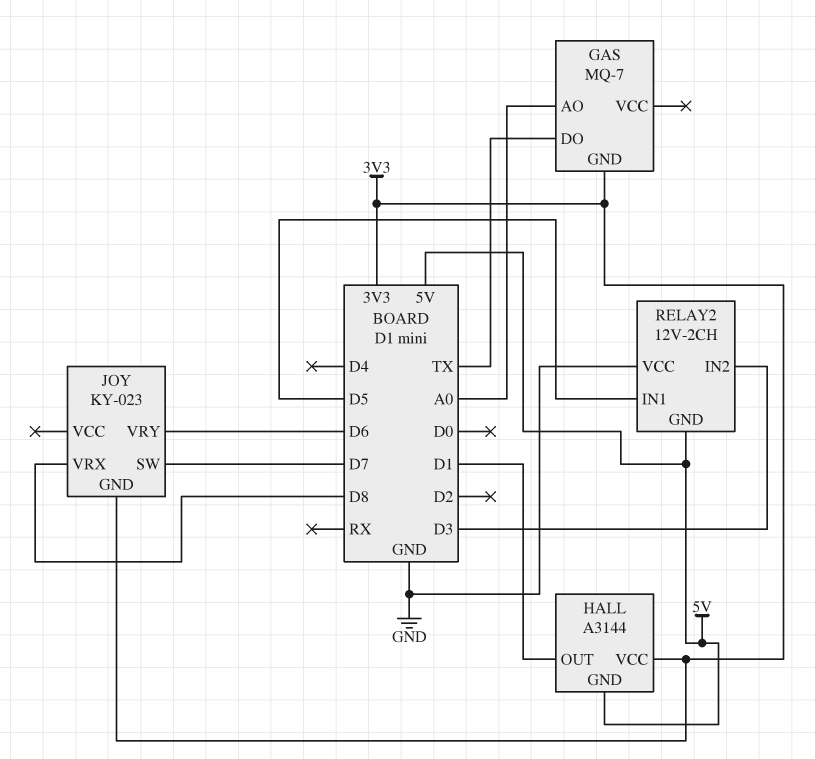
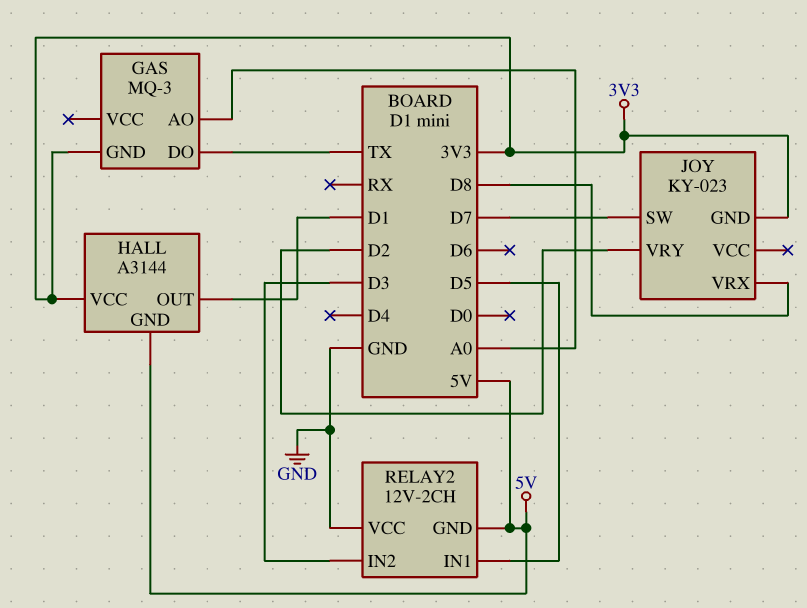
GAS: MQ-7 -> MQ-3
JOY pin VRY: D6 -> D2

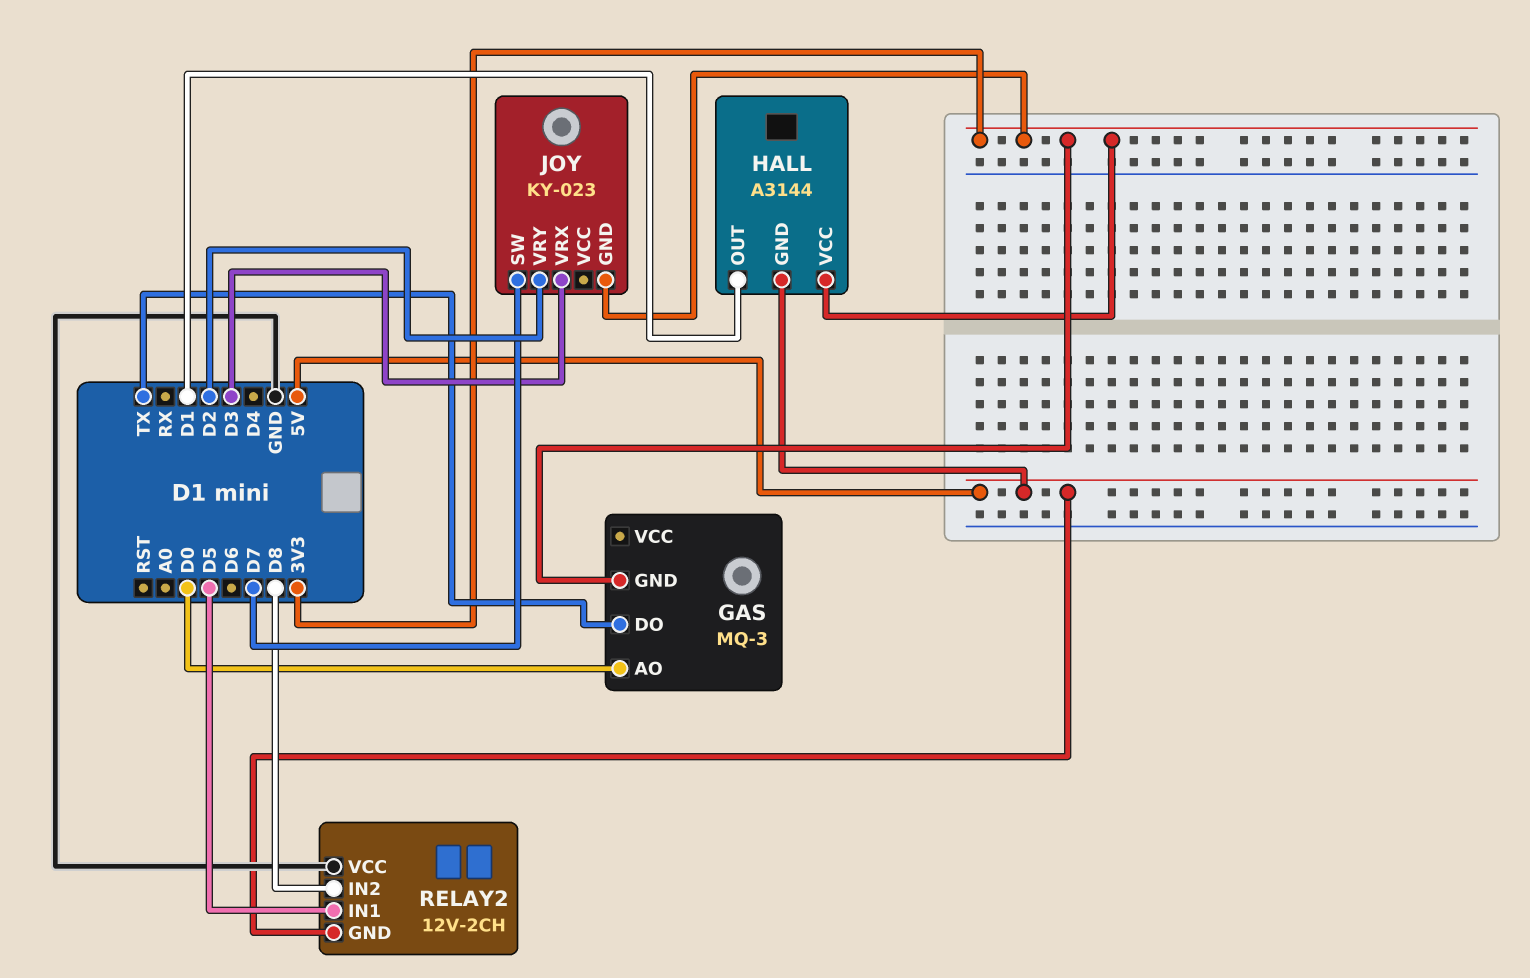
GAS pin AO: A0 -> D0
JOY pin VRX: D8 -> D3
RELAY2 pin IN2: D3 -> D8

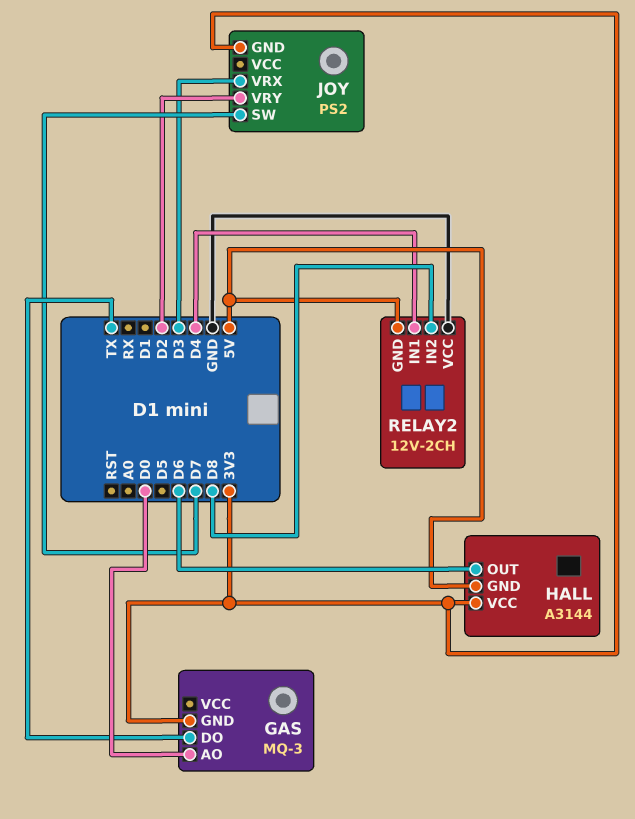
HALL pin OUT: D1 -> D6
JOY: KY-023 -> PS2
RELAY2 pin IN1: D5 -> D4

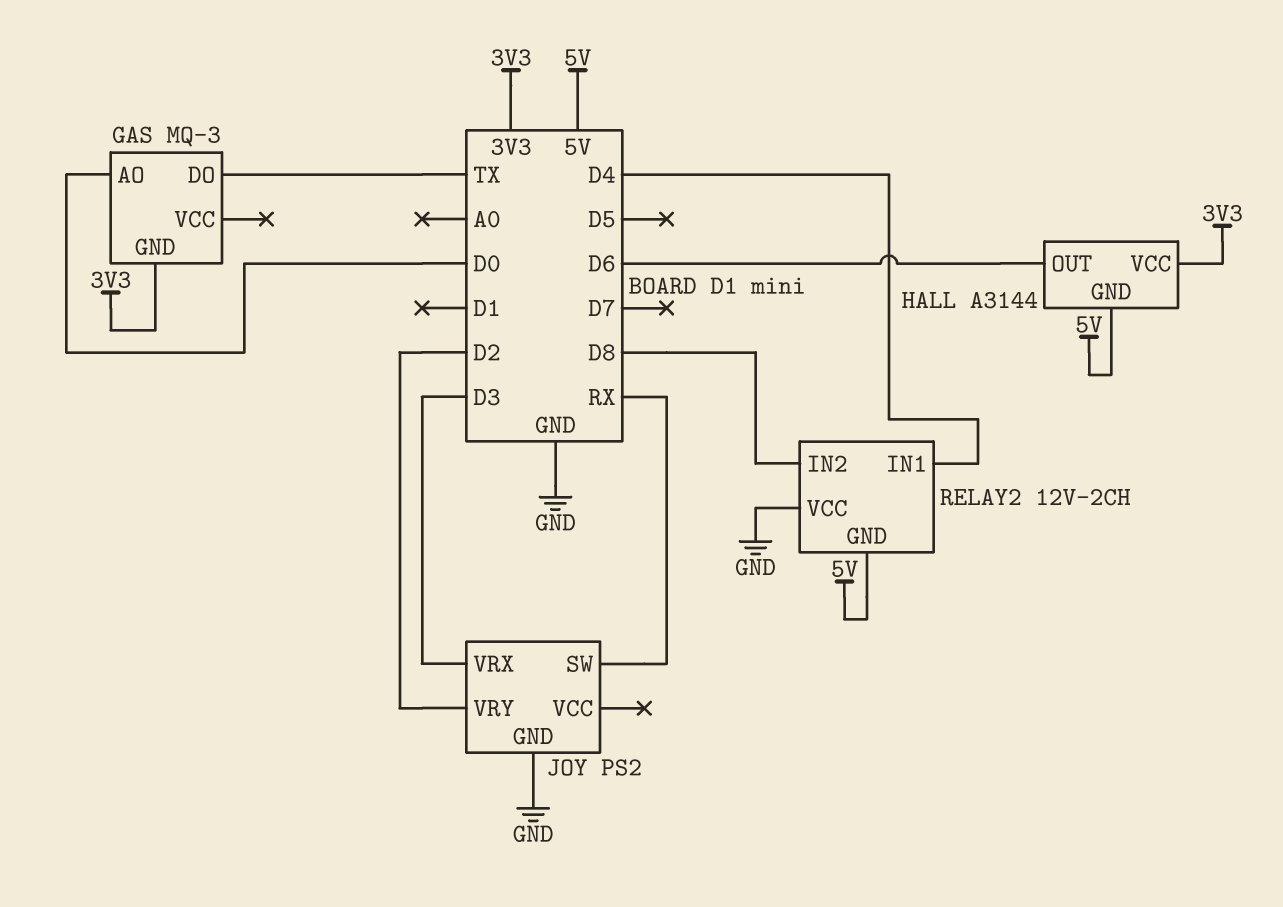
JOY pin GND: 3V3 -> GND
JOY pin SW: D7 -> RX

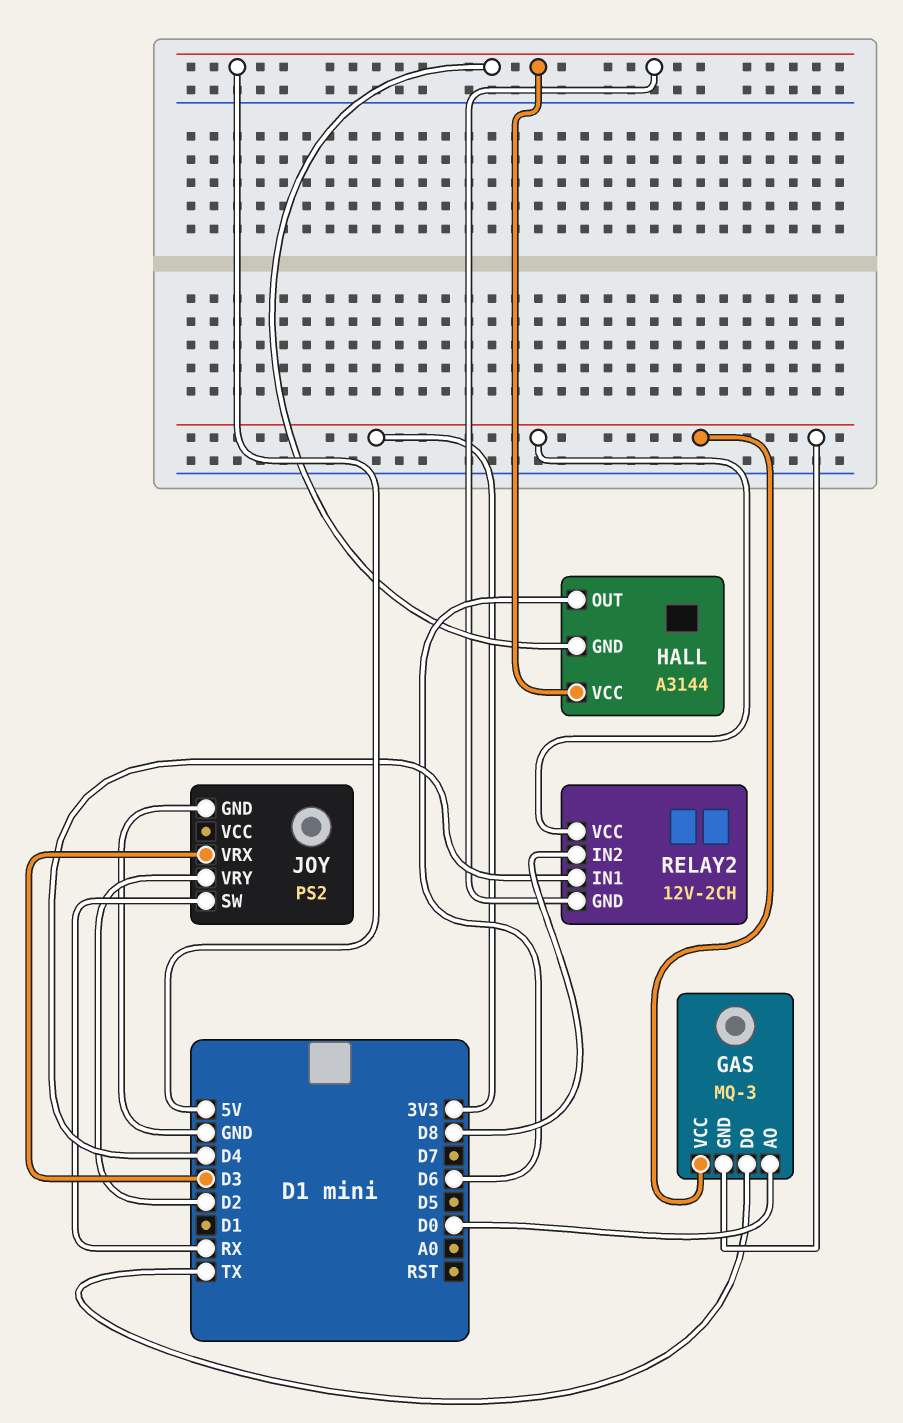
GAS pin VCC: none -> 3V3
HALL pin VCC: 3V3 -> 5V
RELAY2 pin VCC: GND -> 3V3

